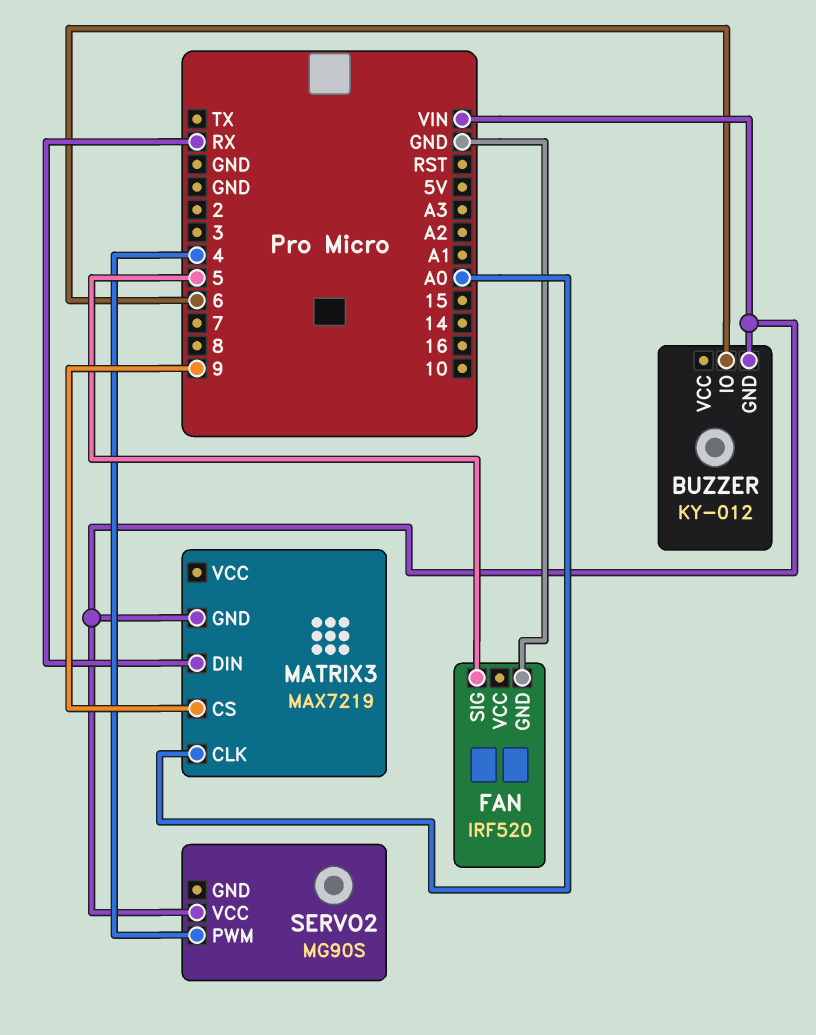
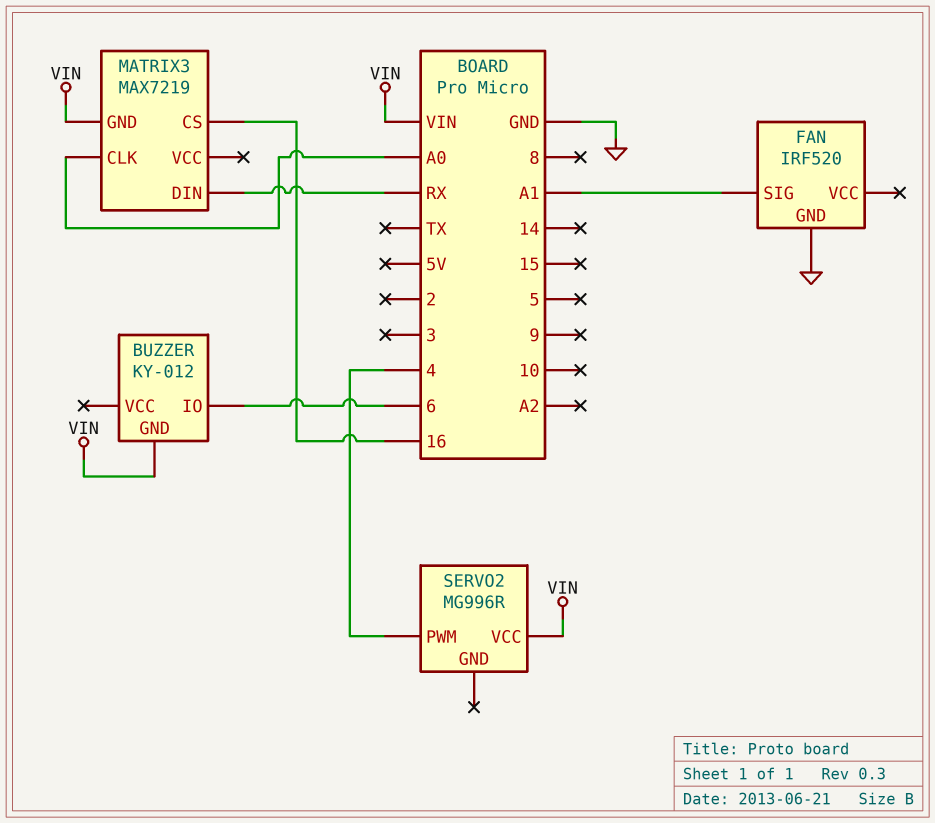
FAN pin SIG: 5 -> A1
MATRIX3 pin CS: 9 -> 16
SERVO2: MG90S -> MG996R

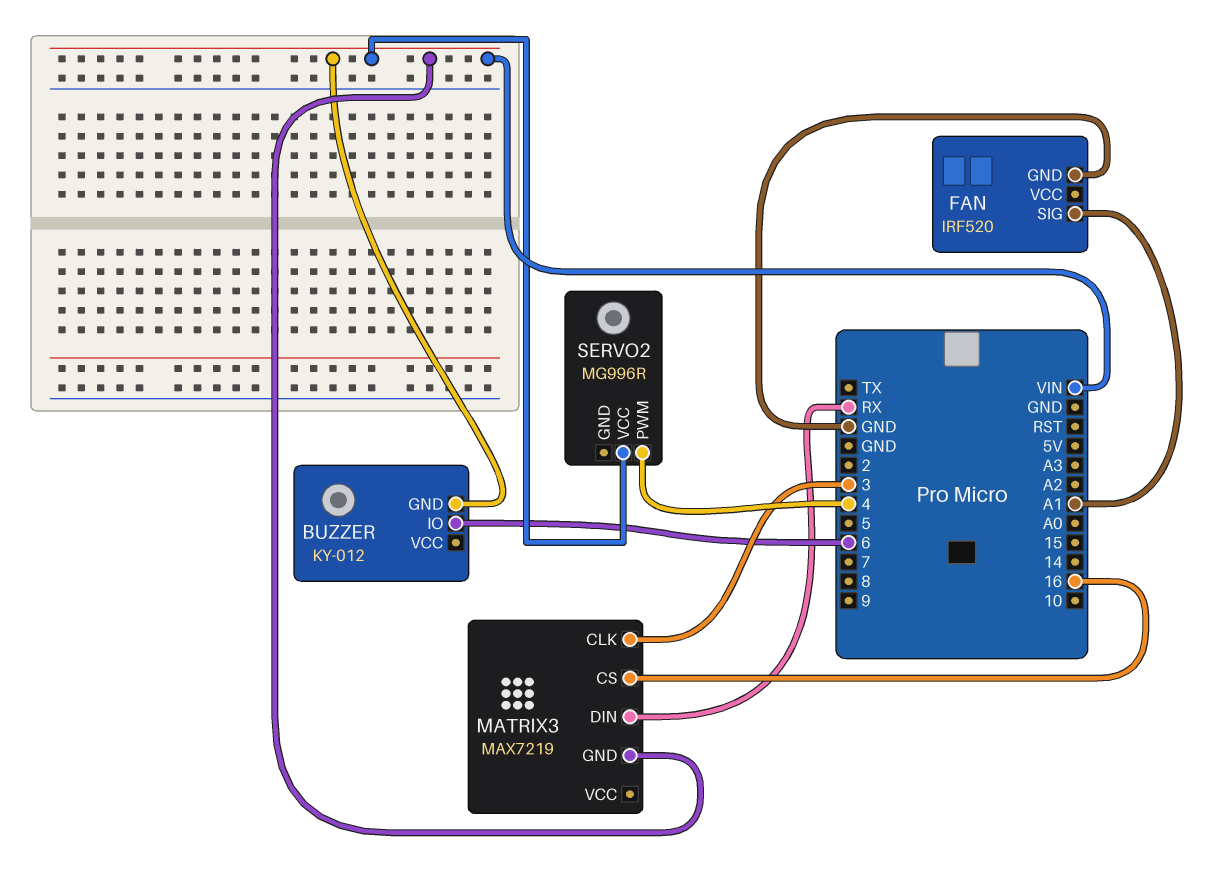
MATRIX3 pin CLK: A0 -> 3

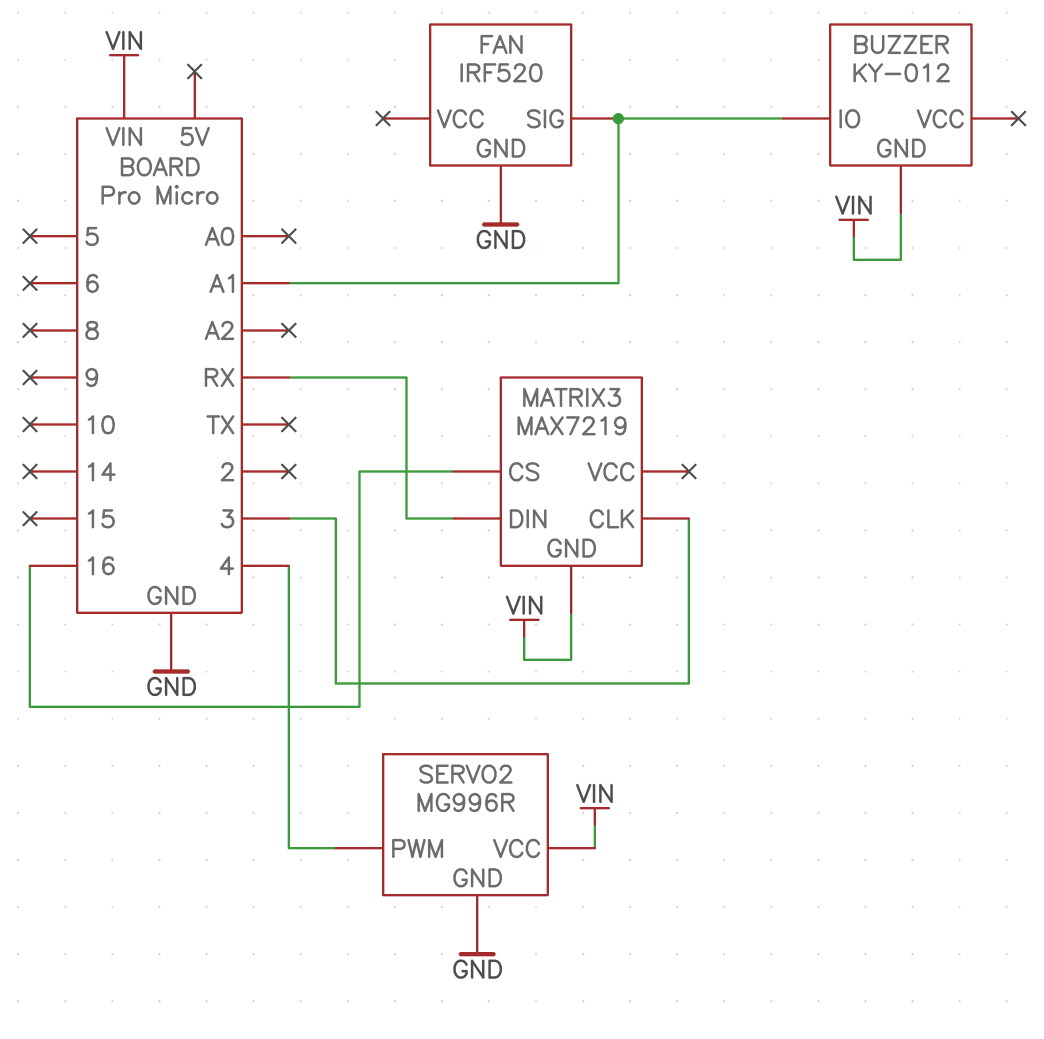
BUZZER pin IO: 6 -> A1
SERVO2 pin GND: none -> GND

